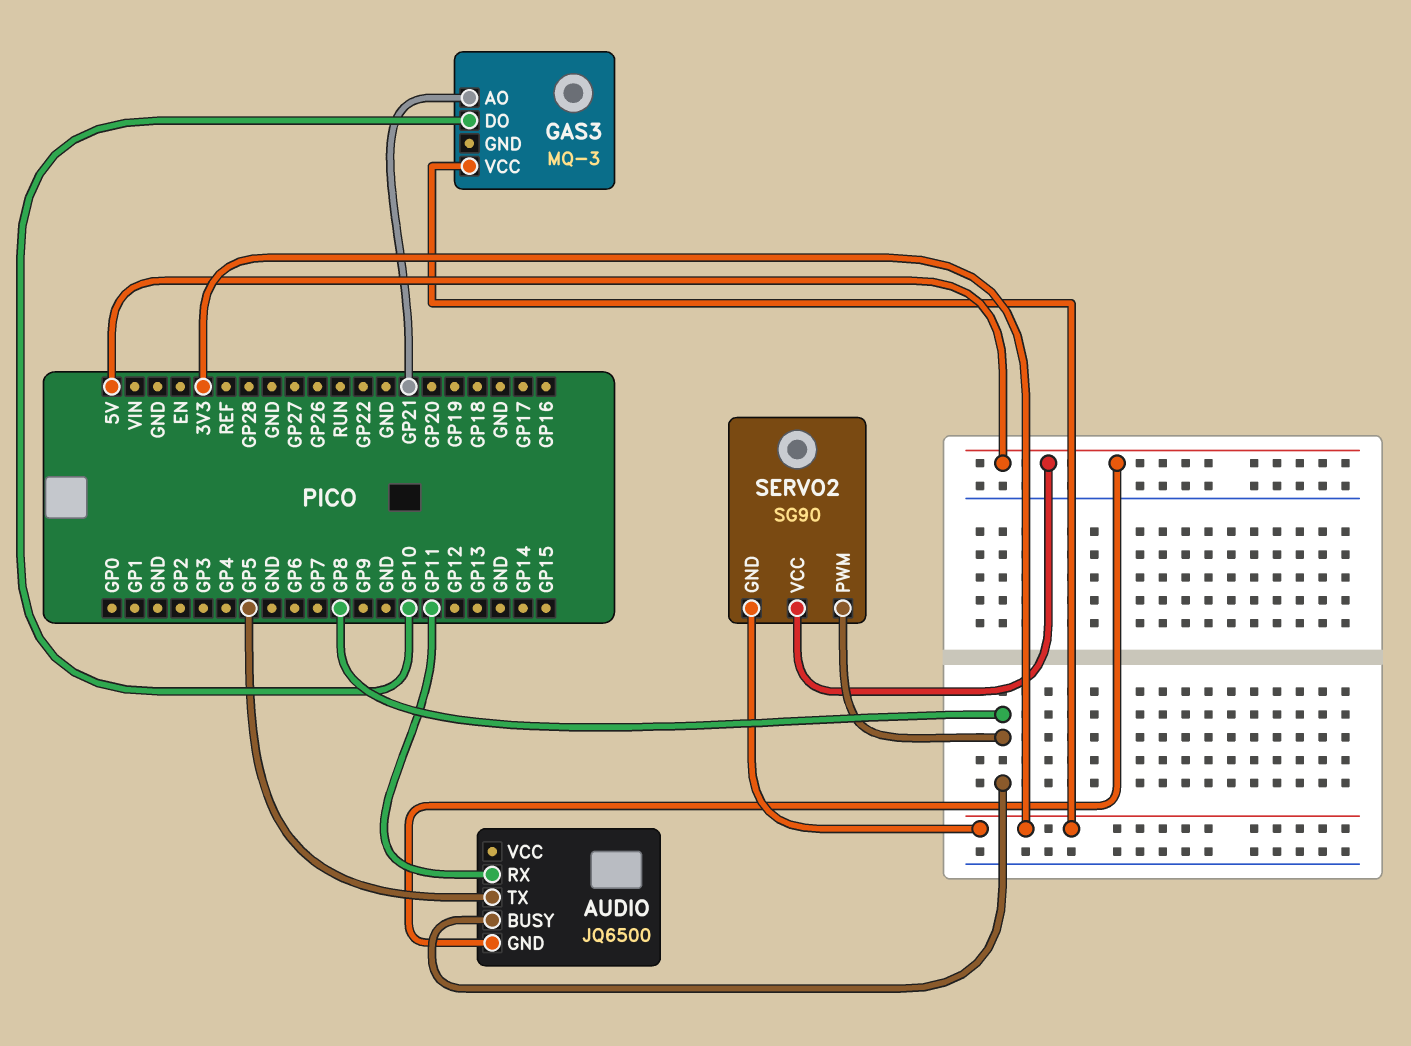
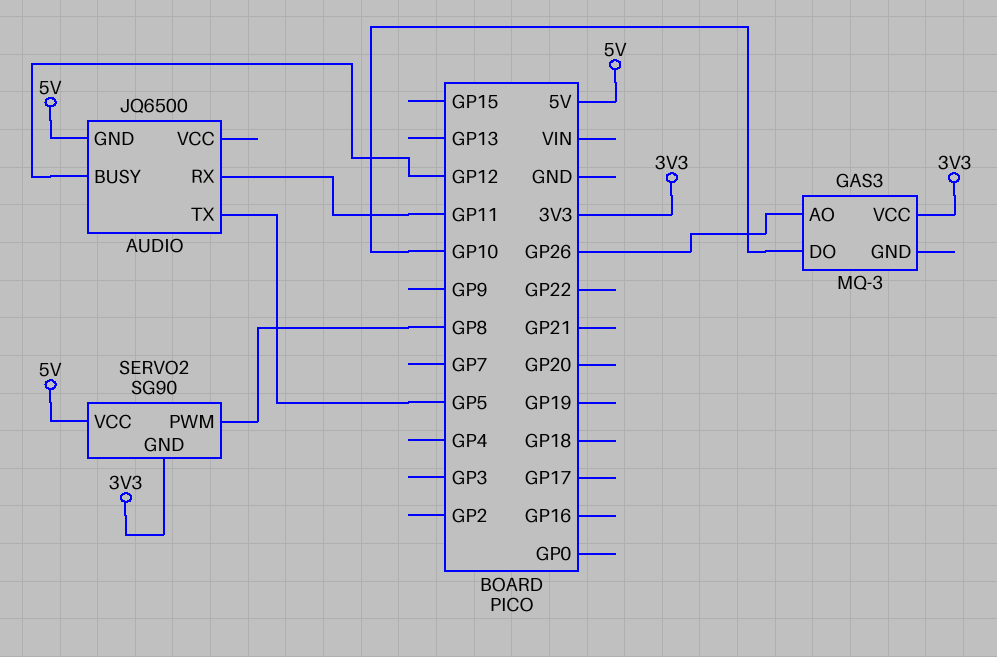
AUDIO pin BUSY: GP8 -> GP12
GAS3 pin AO: GP21 -> GP26

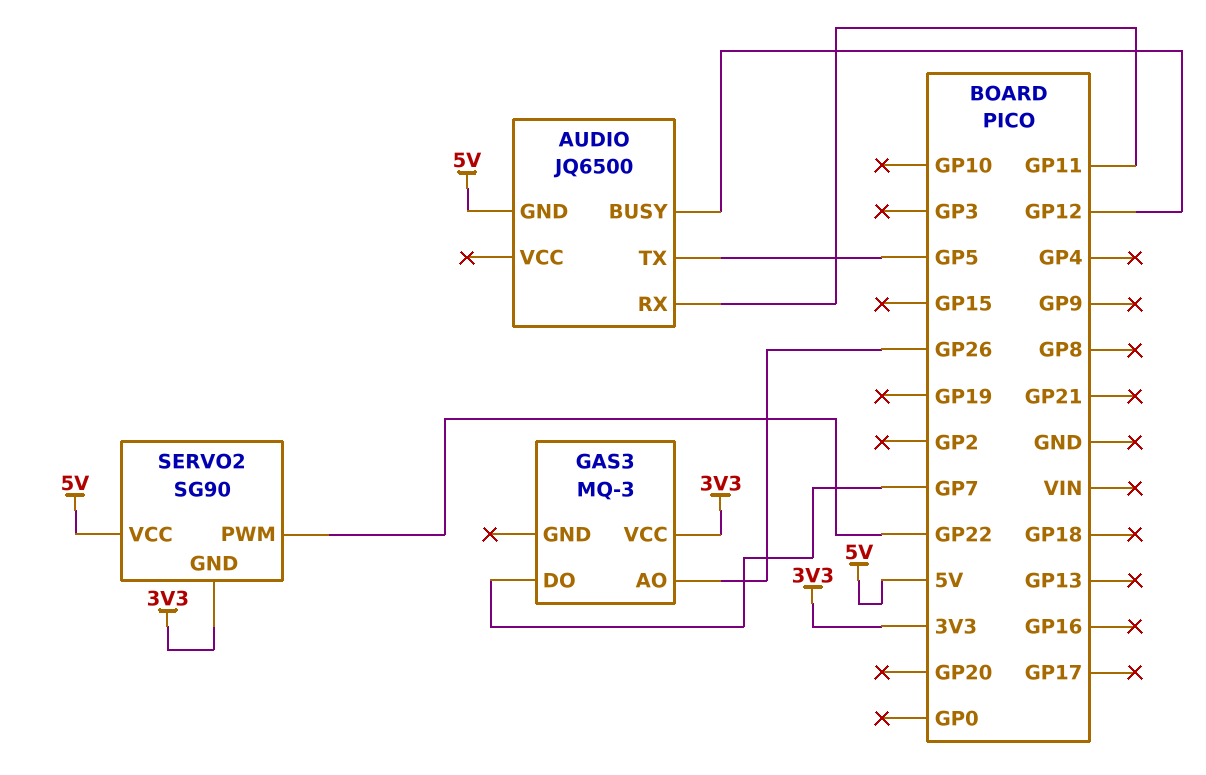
GAS3 pin DO: GP10 -> GP7
SERVO2 pin PWM: GP8 -> GP22

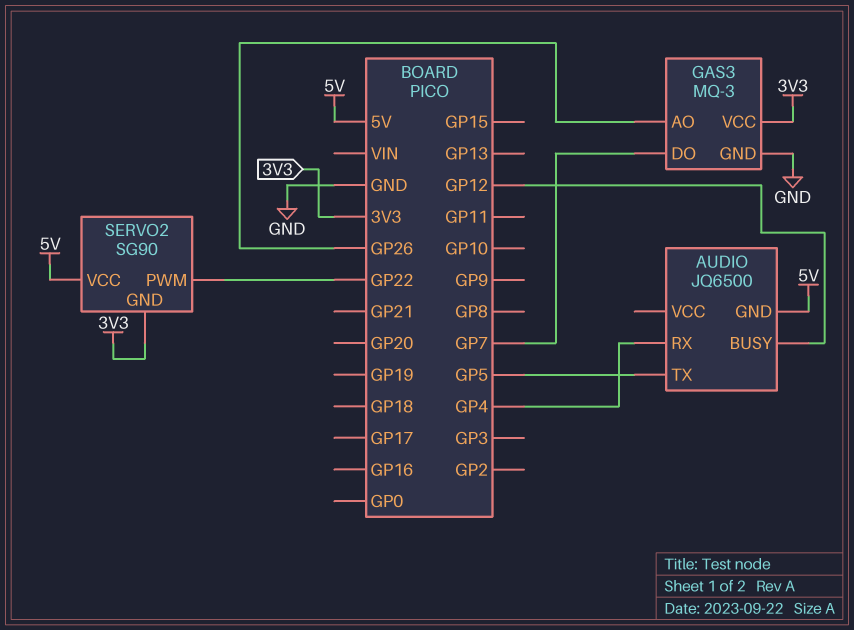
AUDIO pin RX: GP11 -> GP4
GAS3 pin GND: none -> GND

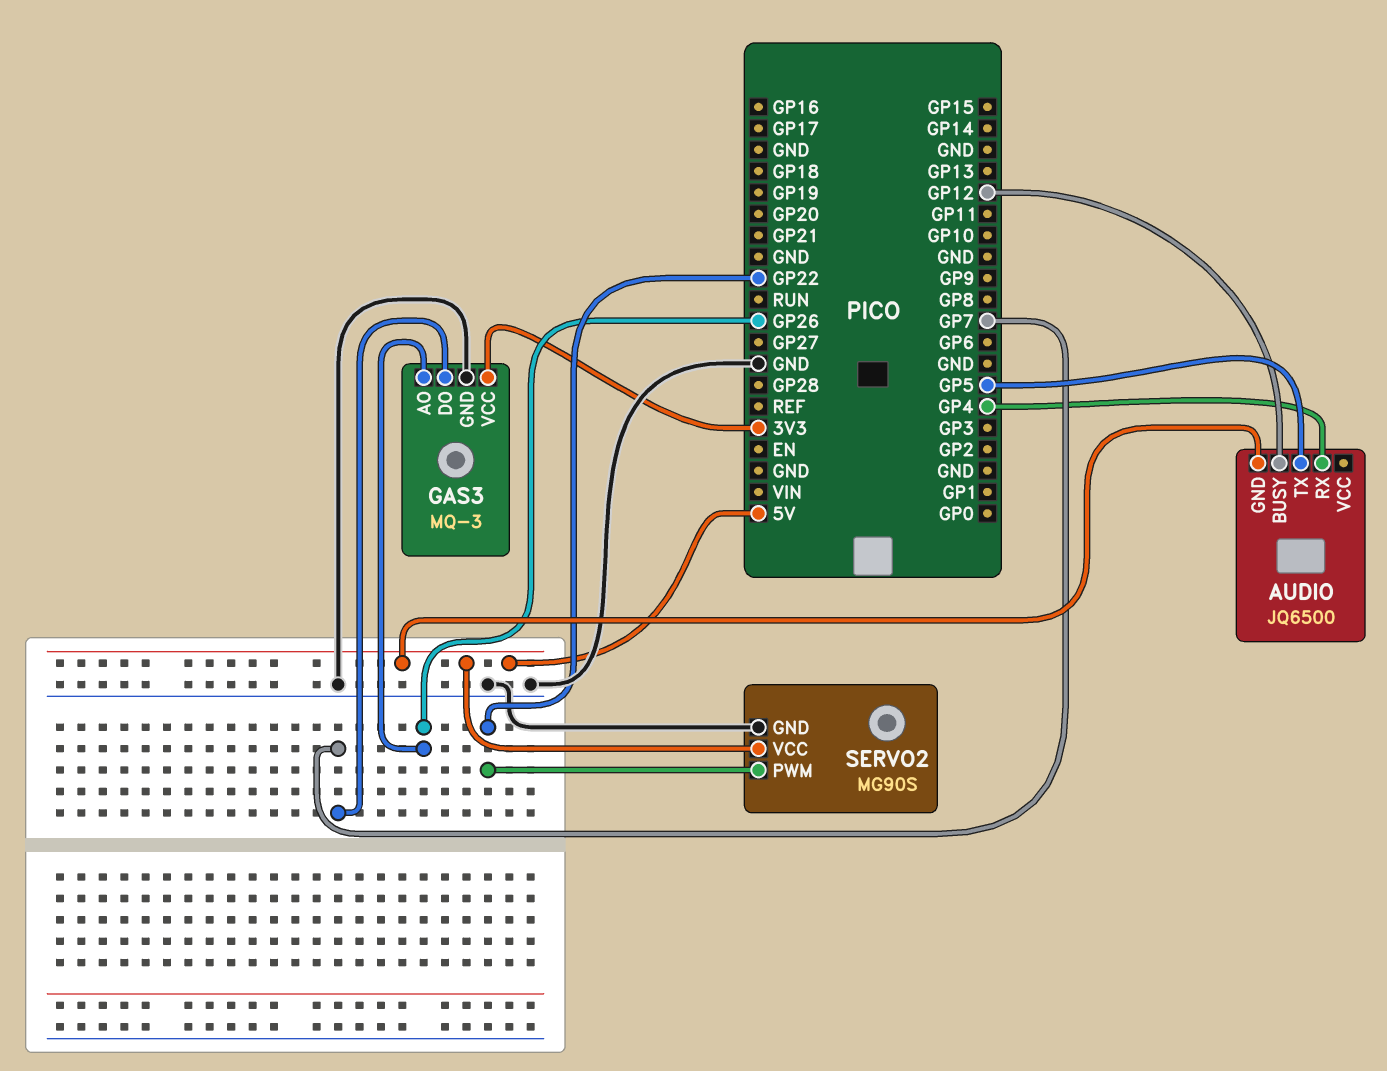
SERVO2: SG90 -> MG90S
SERVO2 pin GND: 3V3 -> GND

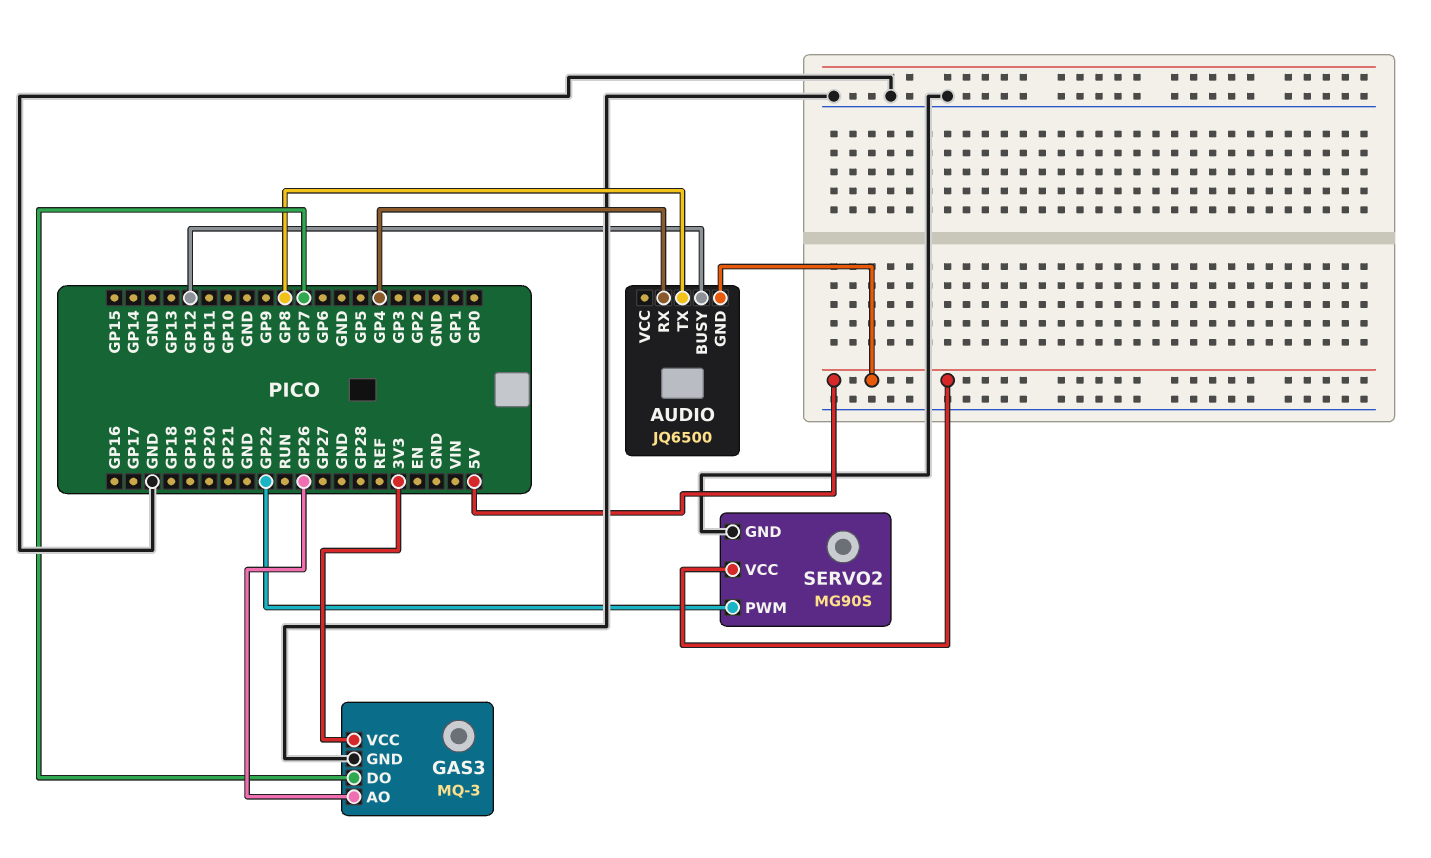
AUDIO pin TX: GP5 -> GP8

